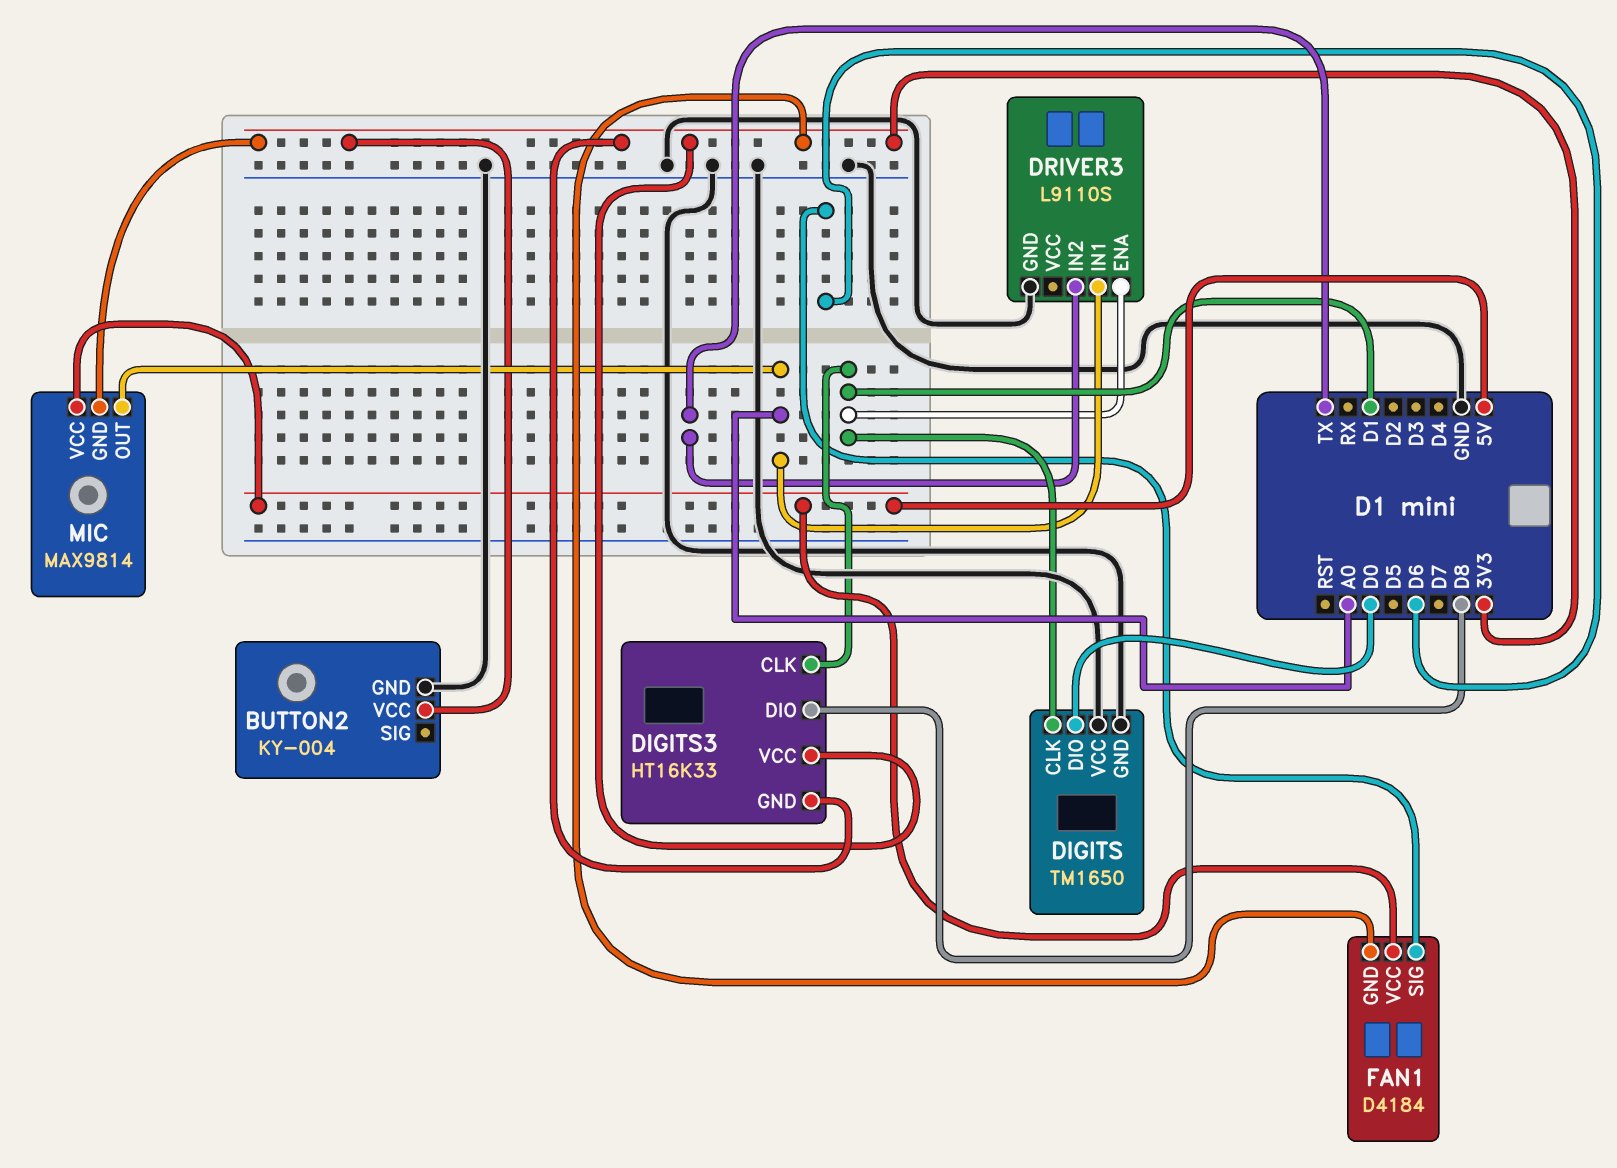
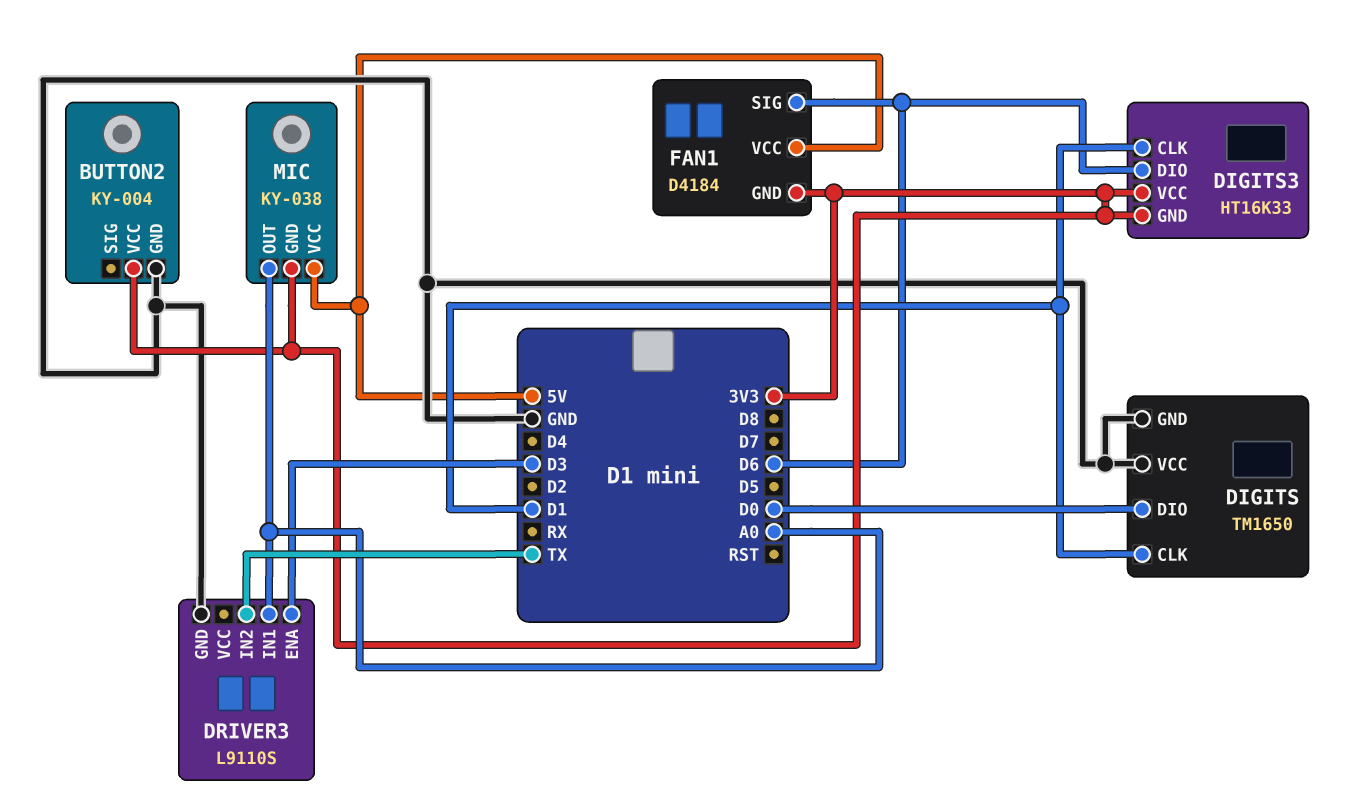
DIGITS3 pin DIO: D8 -> D6
DRIVER3 pin ENA: D1 -> D3
MIC: MAX9814 -> KY-038

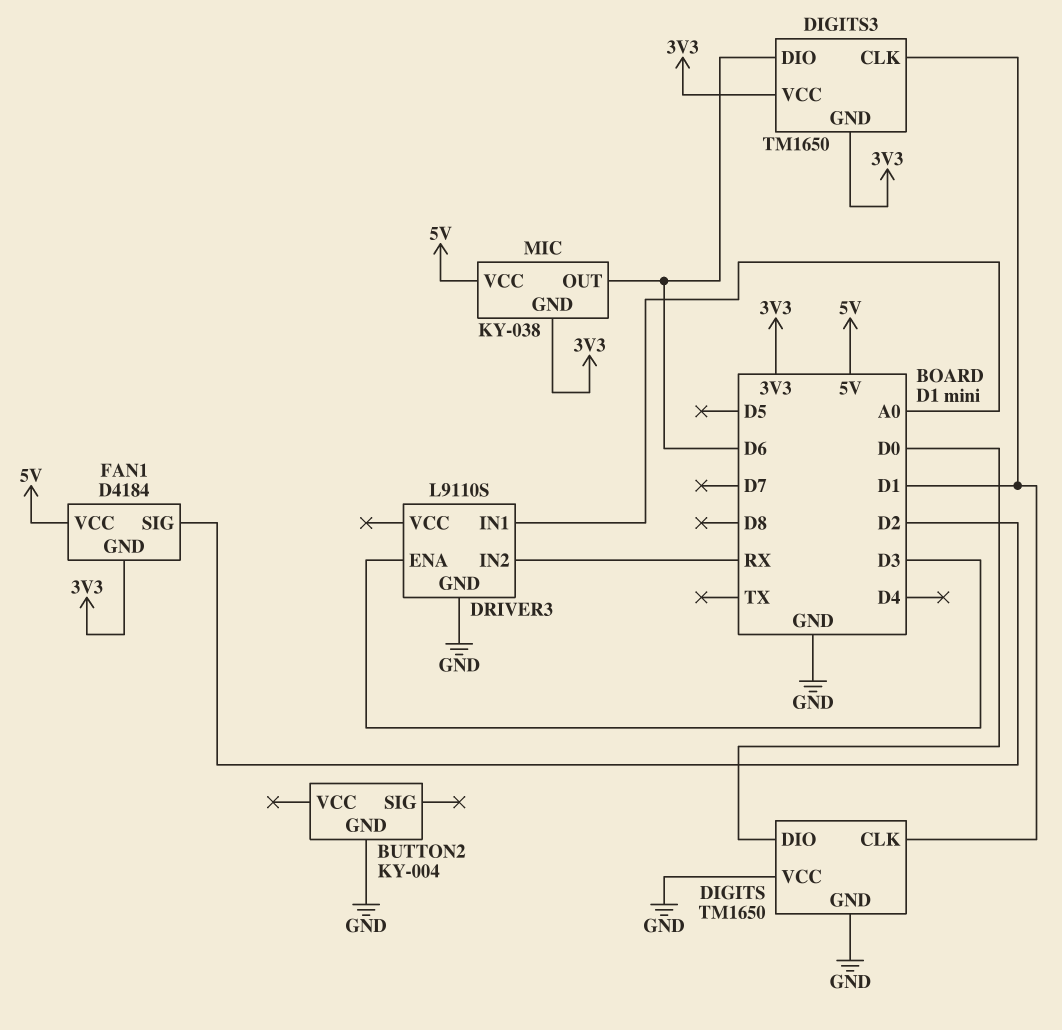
BUTTON2 pin VCC: 3V3 -> none
DIGITS3: HT16K33 -> TM1650
DRIVER3 pin IN2: TX -> RX
FAN1 pin SIG: D6 -> D2
MIC pin OUT: A0 -> D6

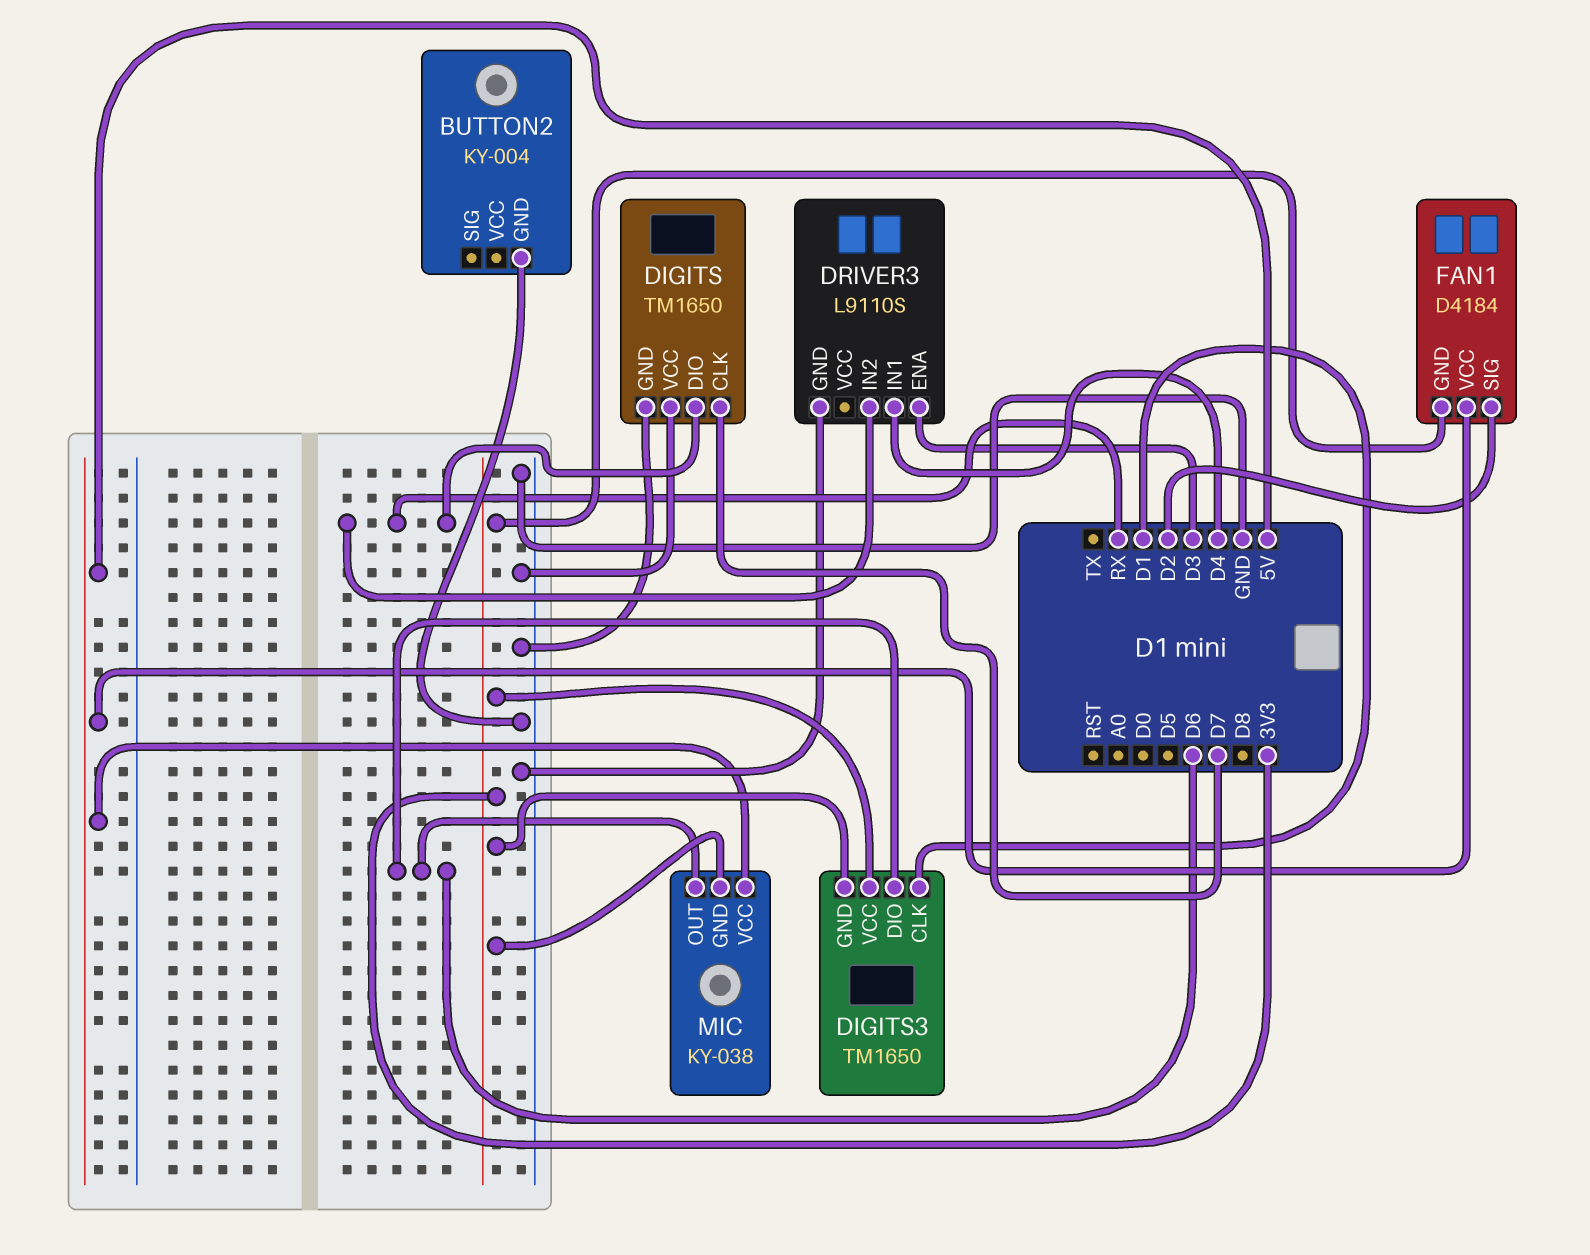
DIGITS pin CLK: D1 -> D7
DIGITS pin DIO: D0 -> RX
DRIVER3 pin IN1: A0 -> D4

